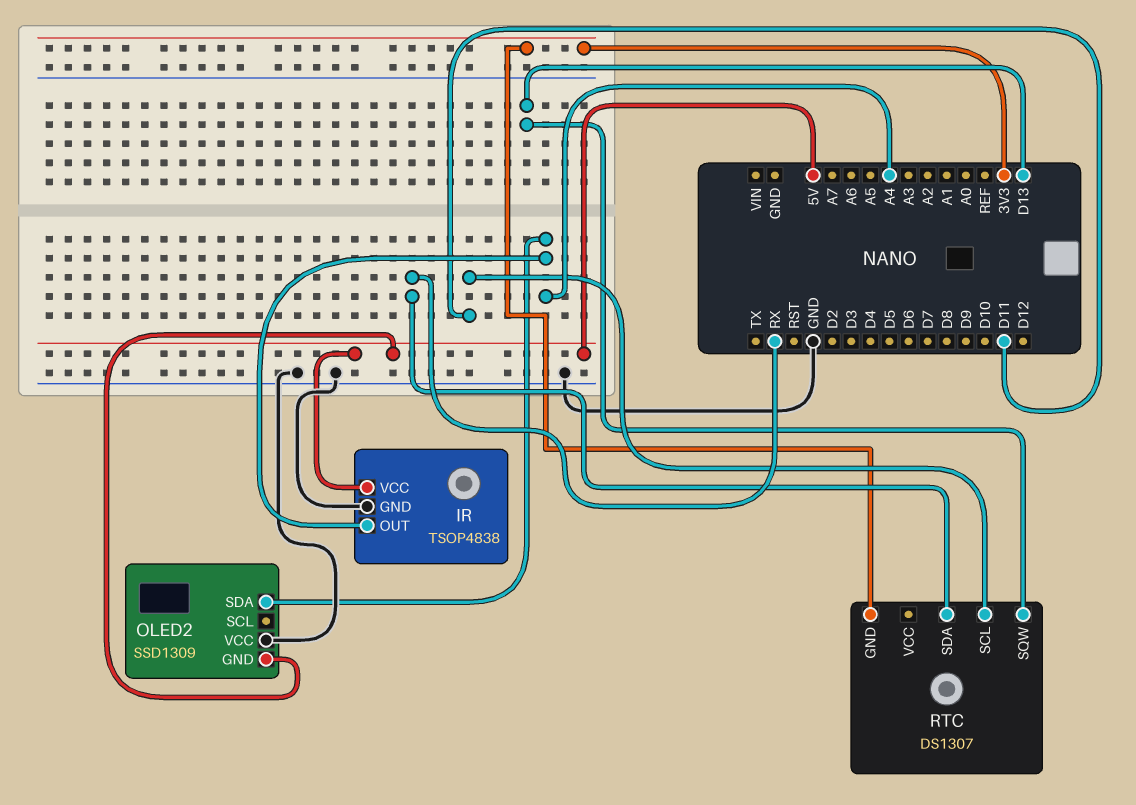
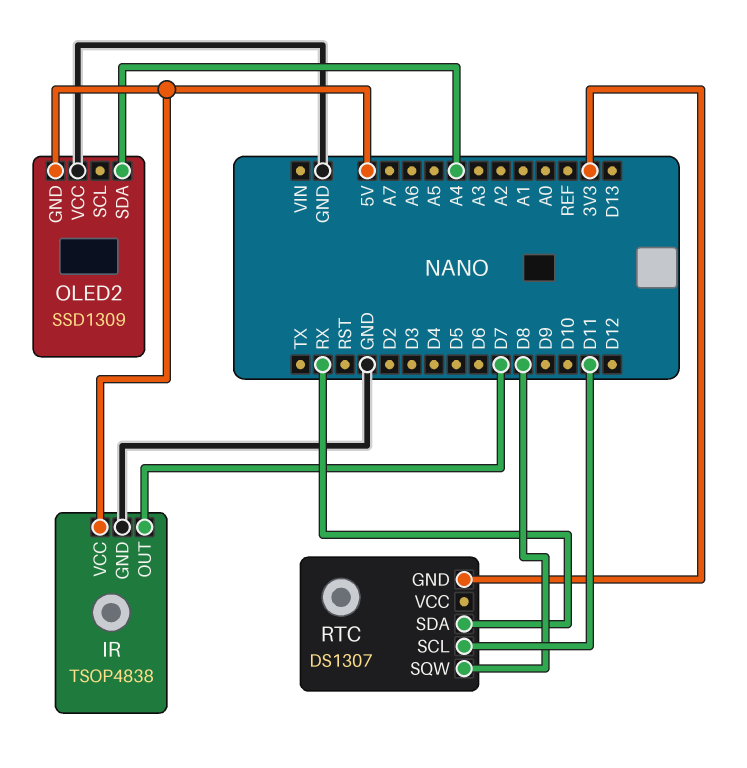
IR pin OUT: A4 -> D7
RTC pin SQW: D13 -> D8

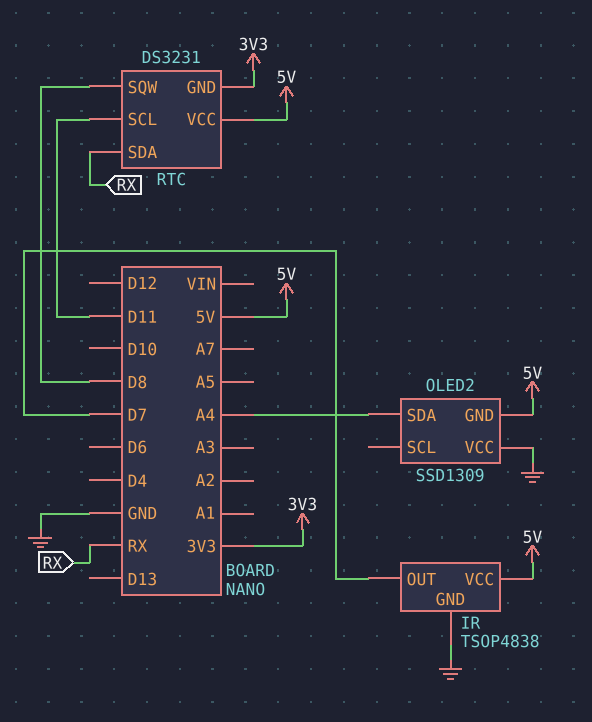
RTC: DS1307 -> DS3231
RTC pin VCC: none -> 5V

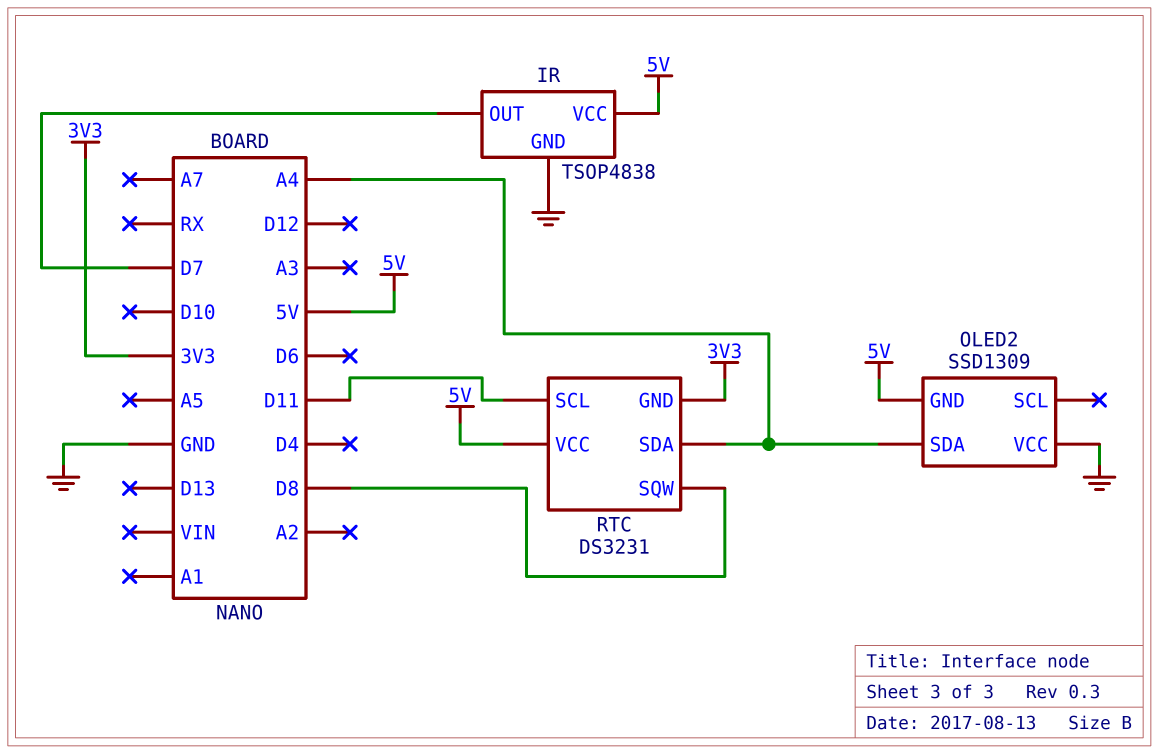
RTC pin SDA: RX -> A4

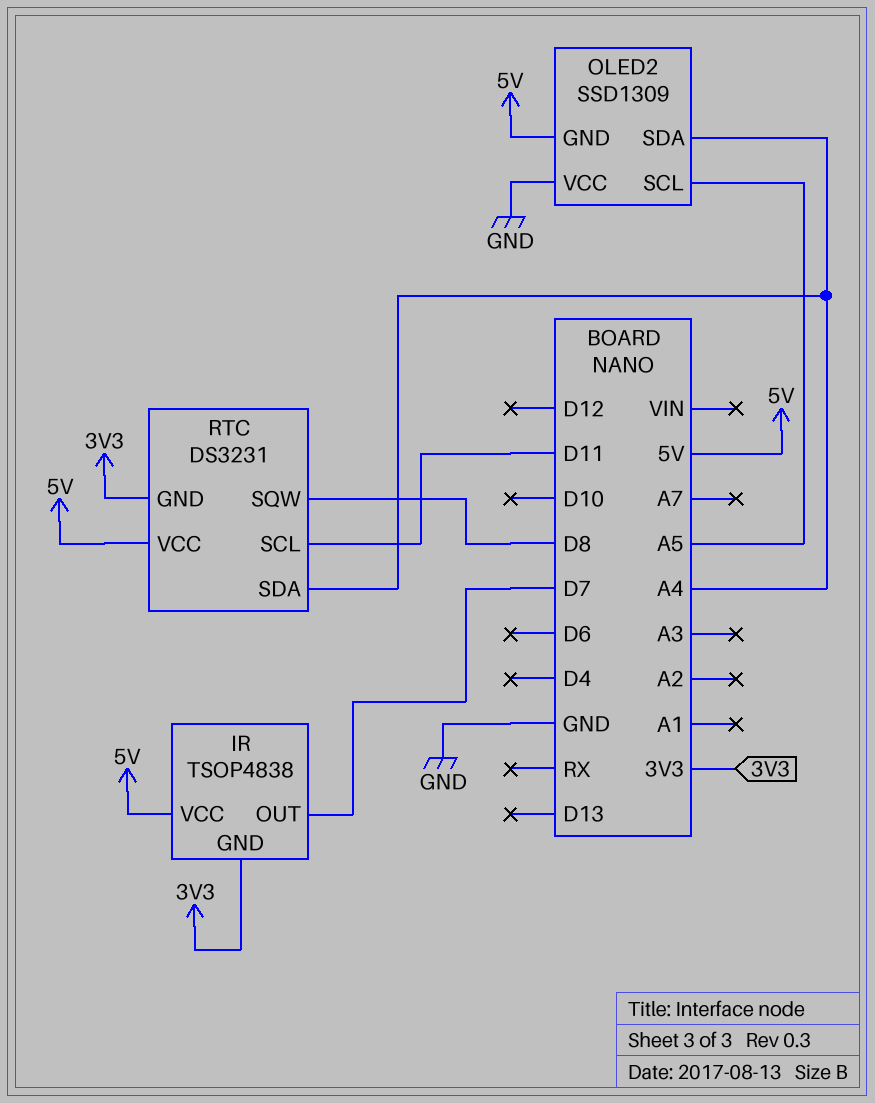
IR pin GND: GND -> 3V3
OLED2 pin SCL: none -> A5

